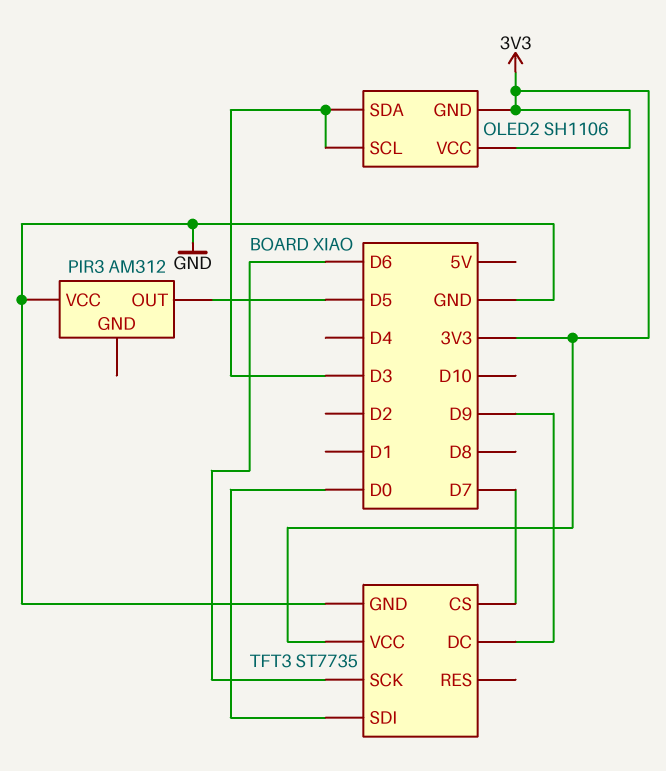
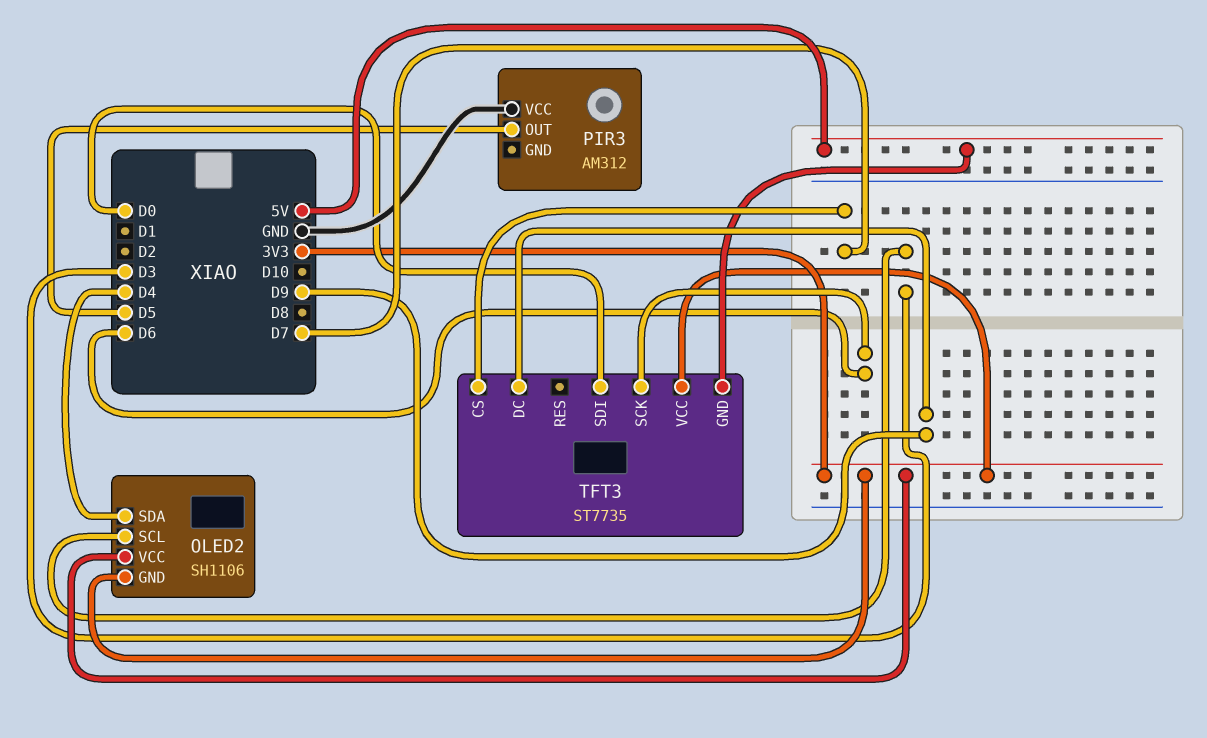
OLED2 pin SDA: D3 -> D4
TFT3 pin GND: GND -> 5V

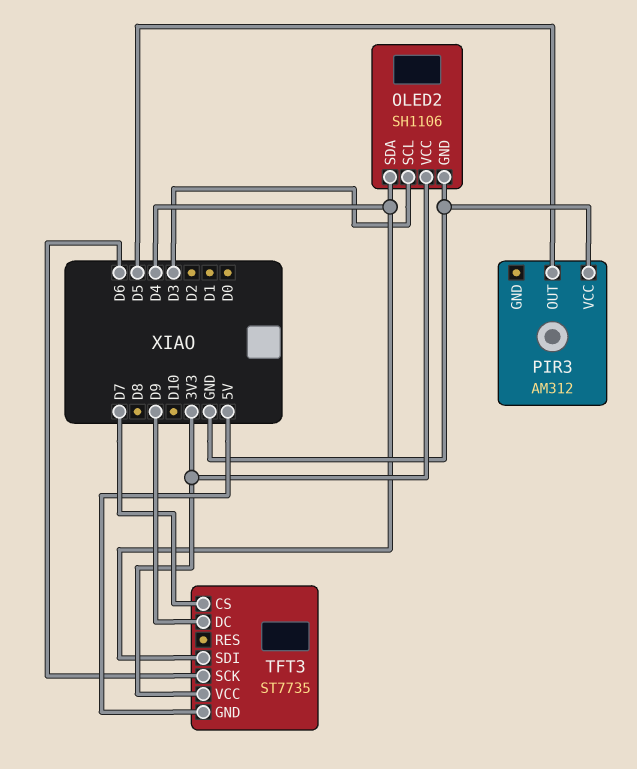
OLED2 pin GND: 3V3 -> GND
TFT3 pin SDI: D0 -> D4

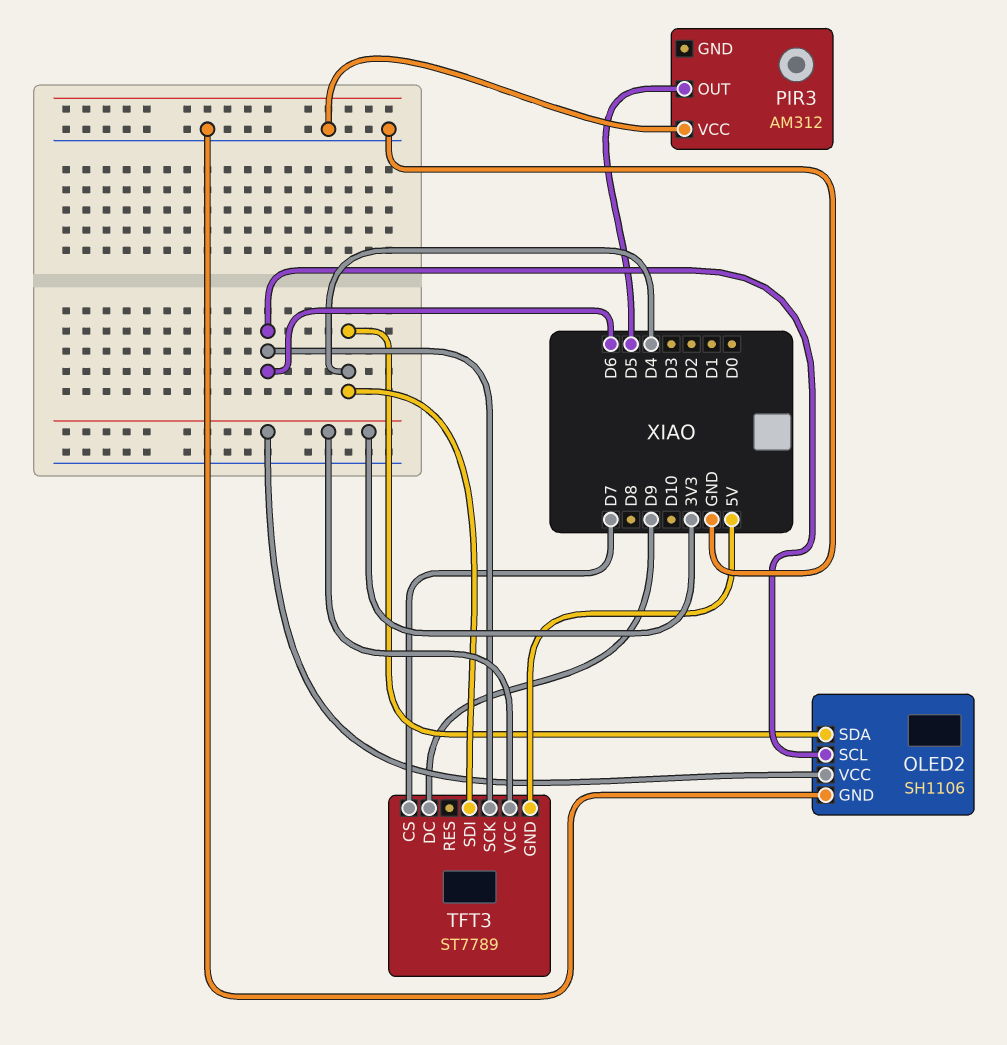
OLED2 pin SCL: D3 -> D6
TFT3: ST7735 -> ST7789

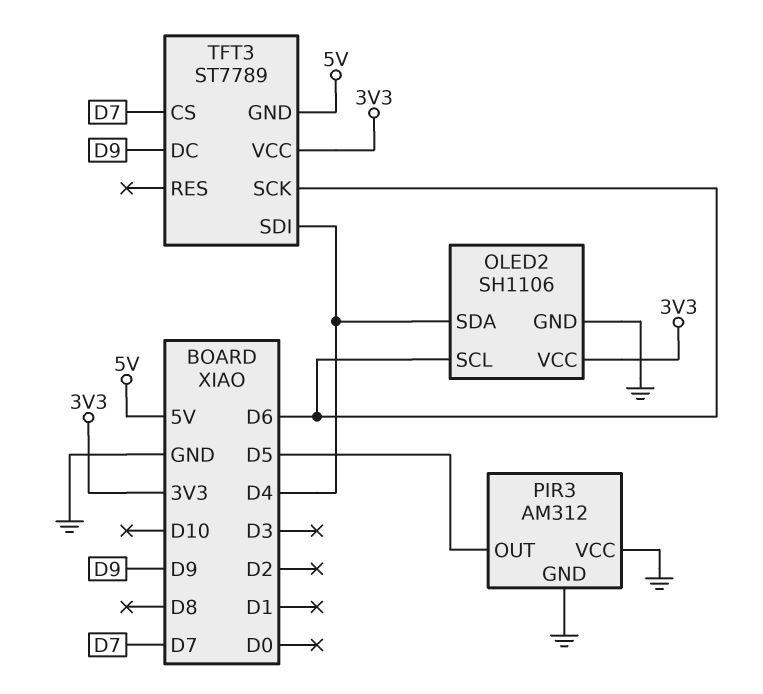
PIR3 pin GND: none -> GND

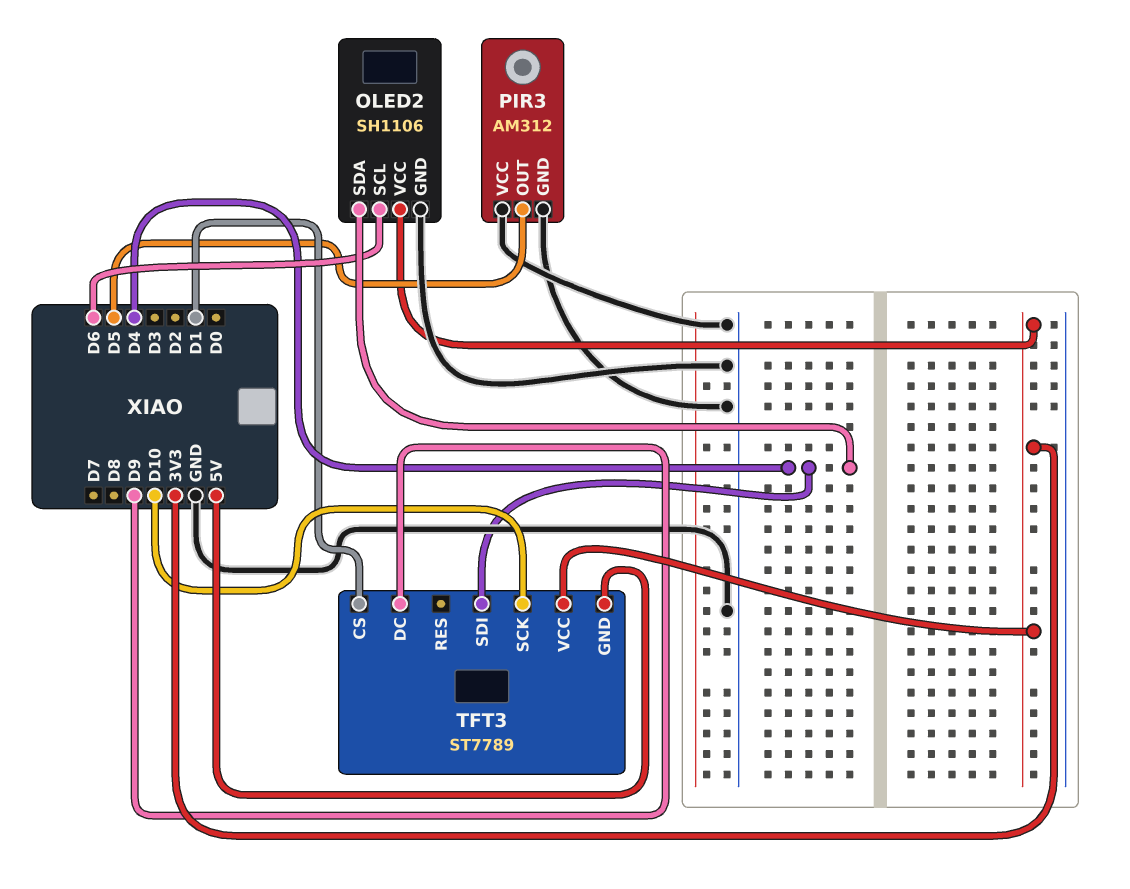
TFT3 pin CS: D7 -> D1
TFT3 pin SCK: D6 -> D10

